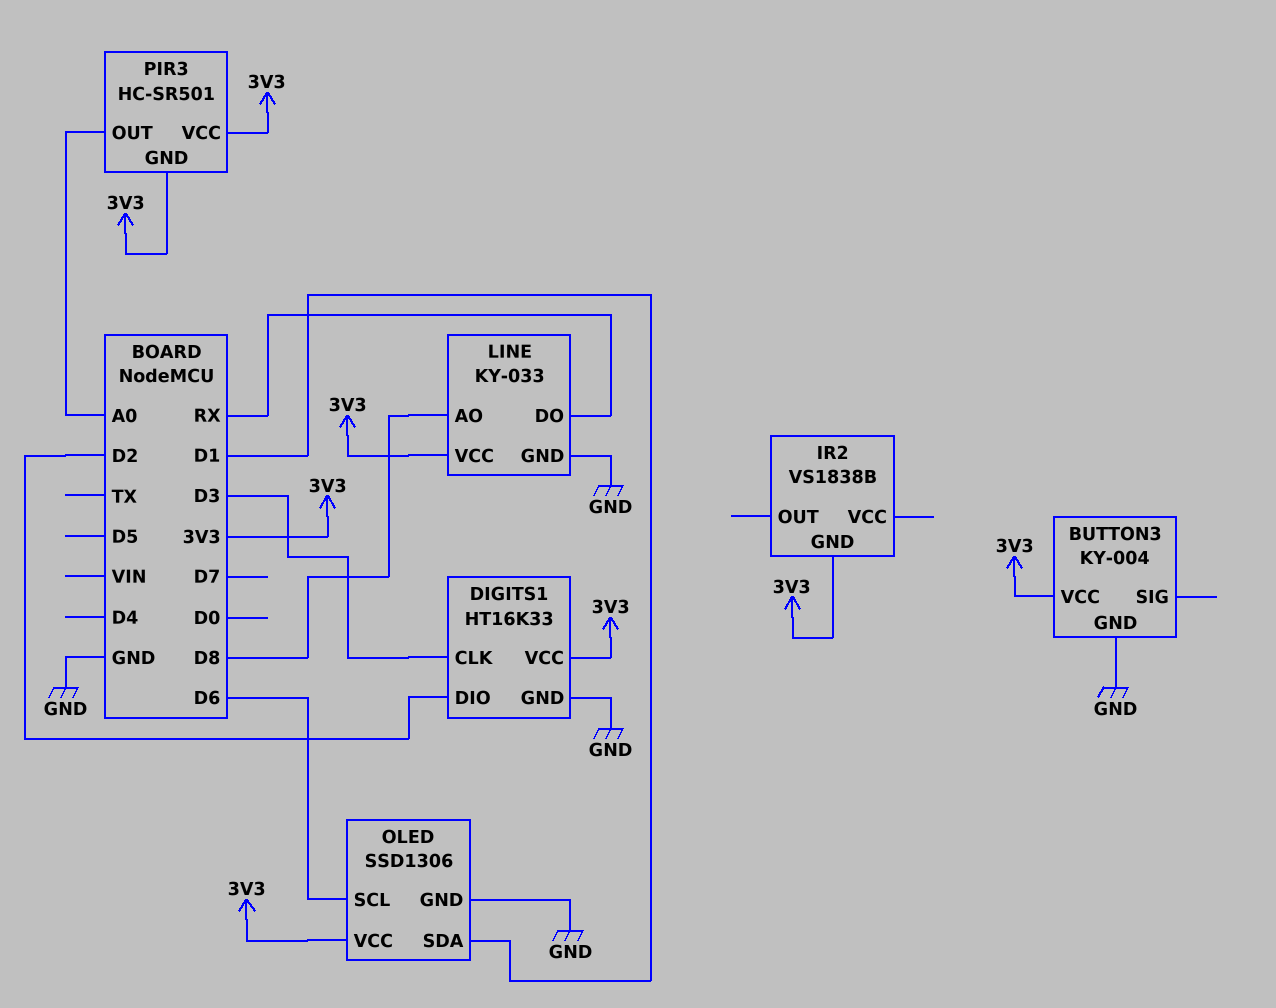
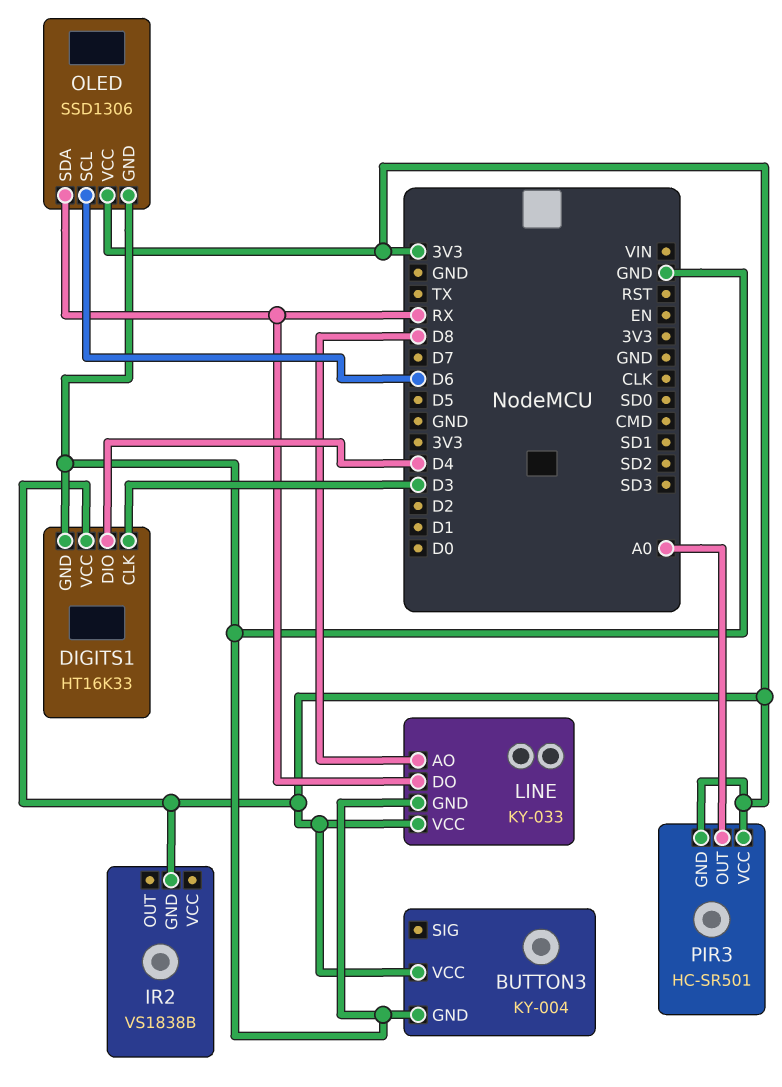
DIGITS1 pin DIO: D2 -> D4
OLED pin SDA: D1 -> RX

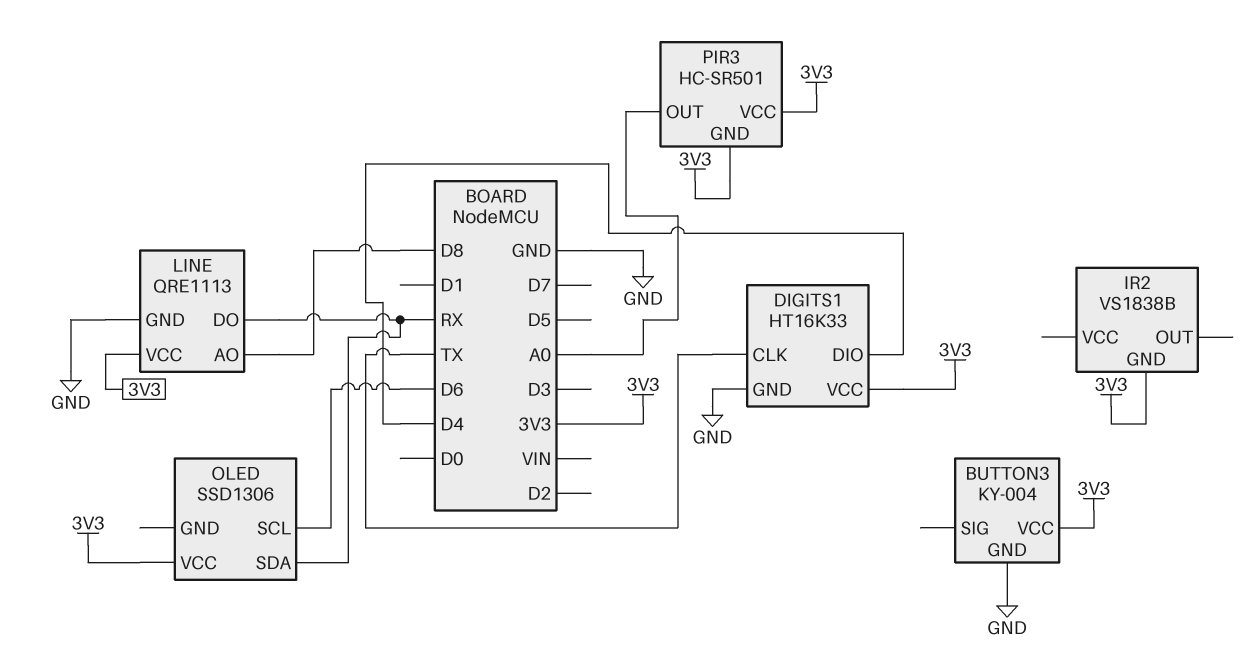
DIGITS1 pin CLK: D3 -> TX
LINE: KY-033 -> QRE1113
OLED pin GND: GND -> none

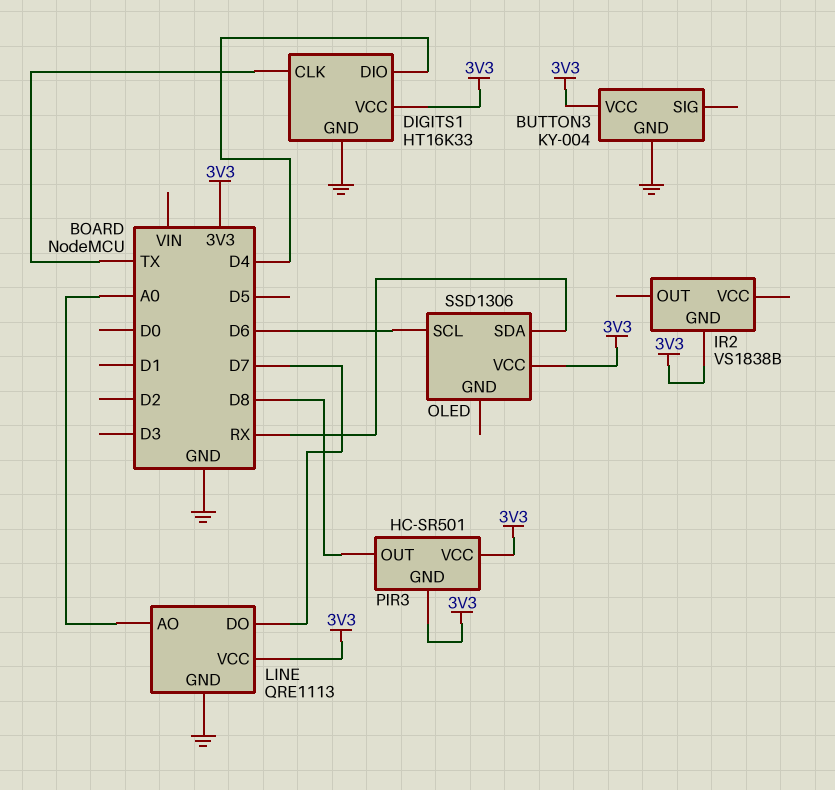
LINE pin AO: D8 -> A0
LINE pin DO: RX -> D7
PIR3 pin OUT: A0 -> D8

